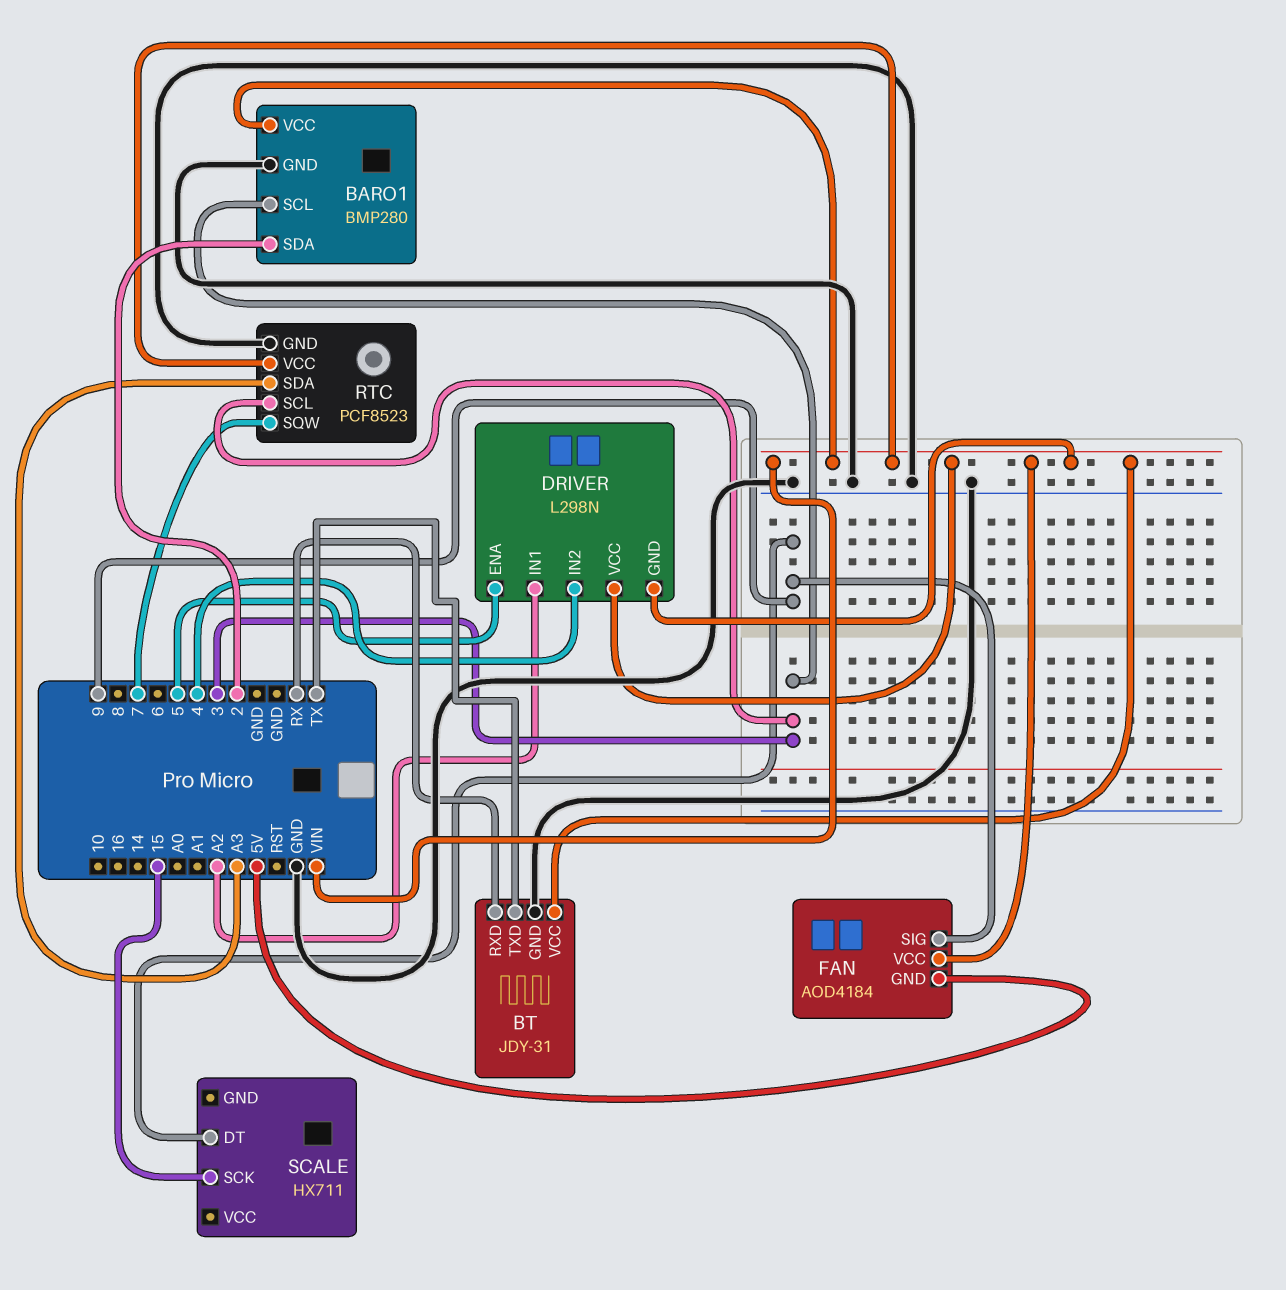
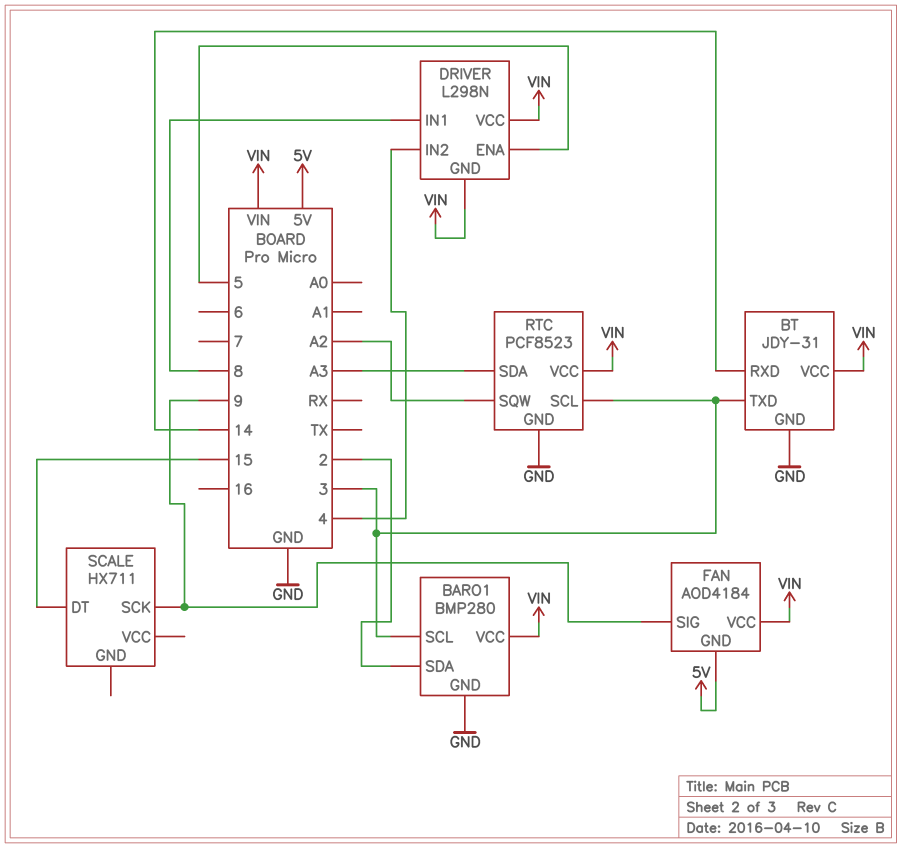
BT pin RXD: RX -> 14
BT pin TXD: TX -> 3
DRIVER pin IN1: A2 -> 8
RTC pin SQW: 7 -> A2
SCALE pin DT: 9 -> 15
SCALE pin SCK: 15 -> 9

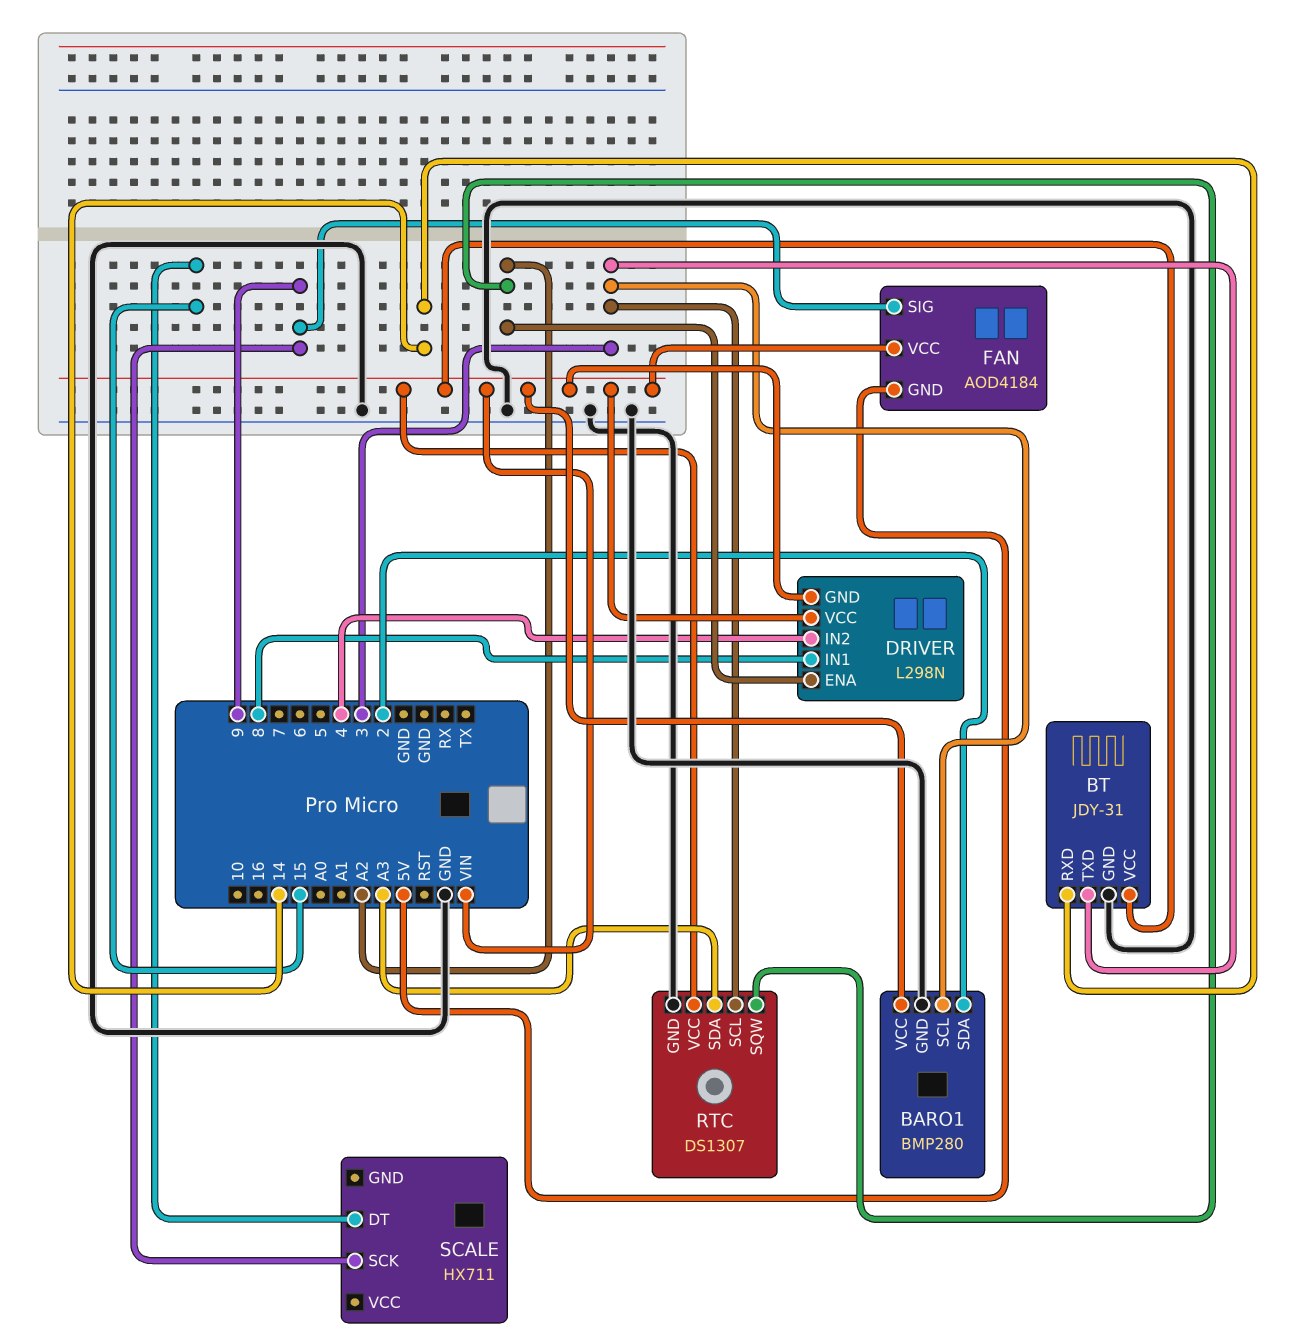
DRIVER pin ENA: 5 -> A2
RTC: PCF8523 -> DS1307

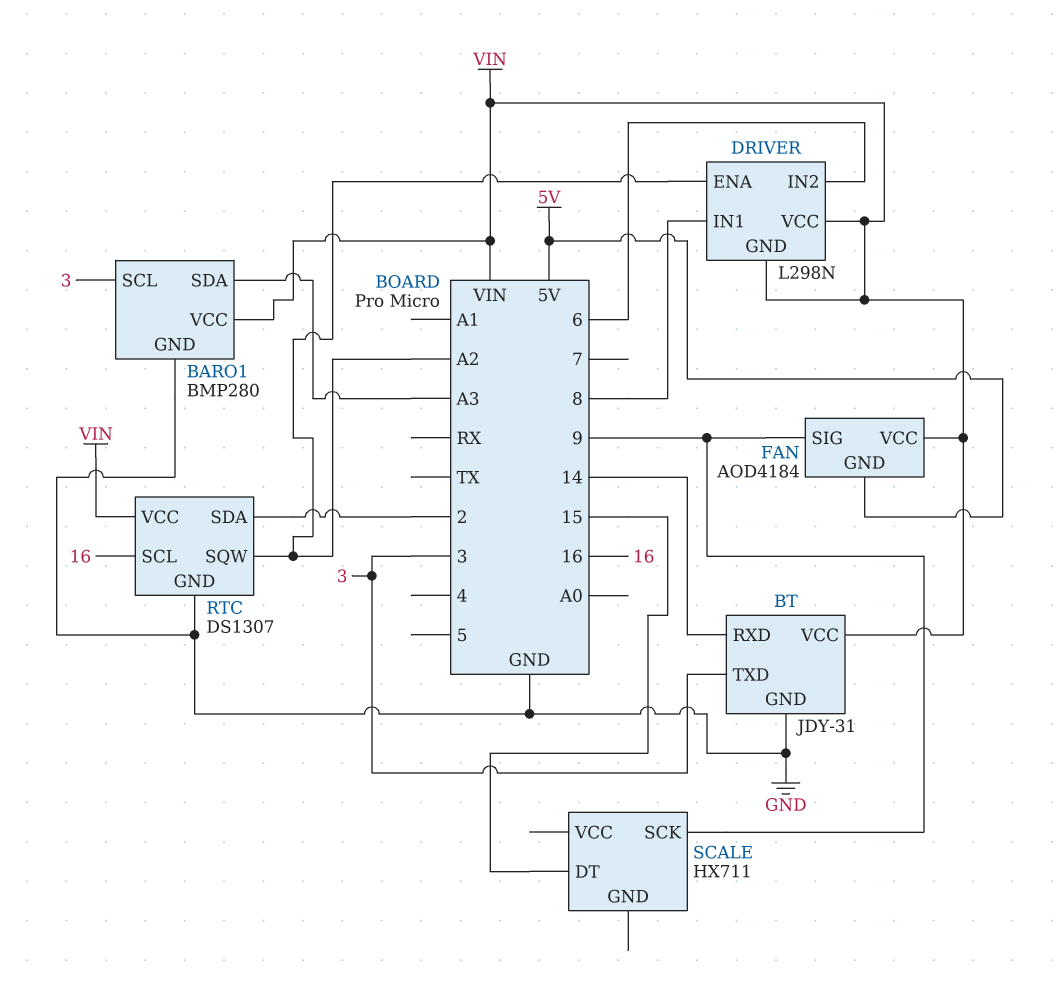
BARO1 pin SDA: 2 -> A3
DRIVER pin IN2: 4 -> 6
RTC pin SCL: 3 -> 16
RTC pin SDA: A3 -> 2

